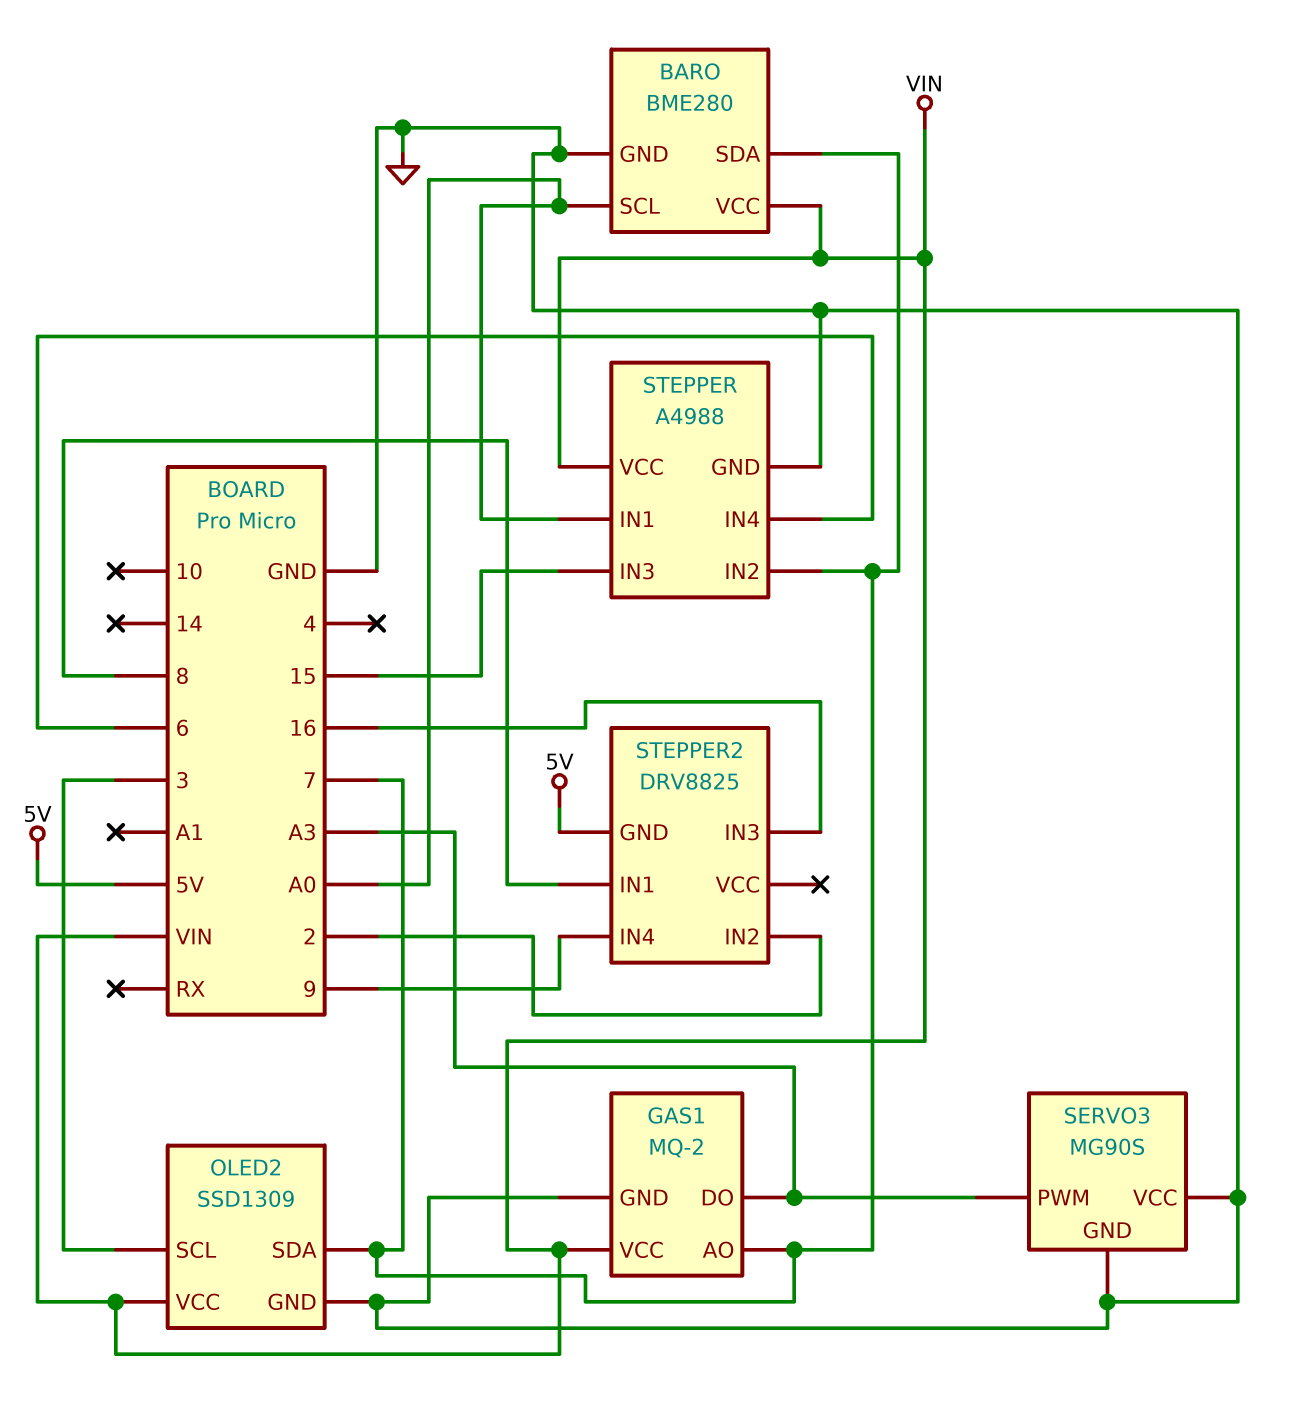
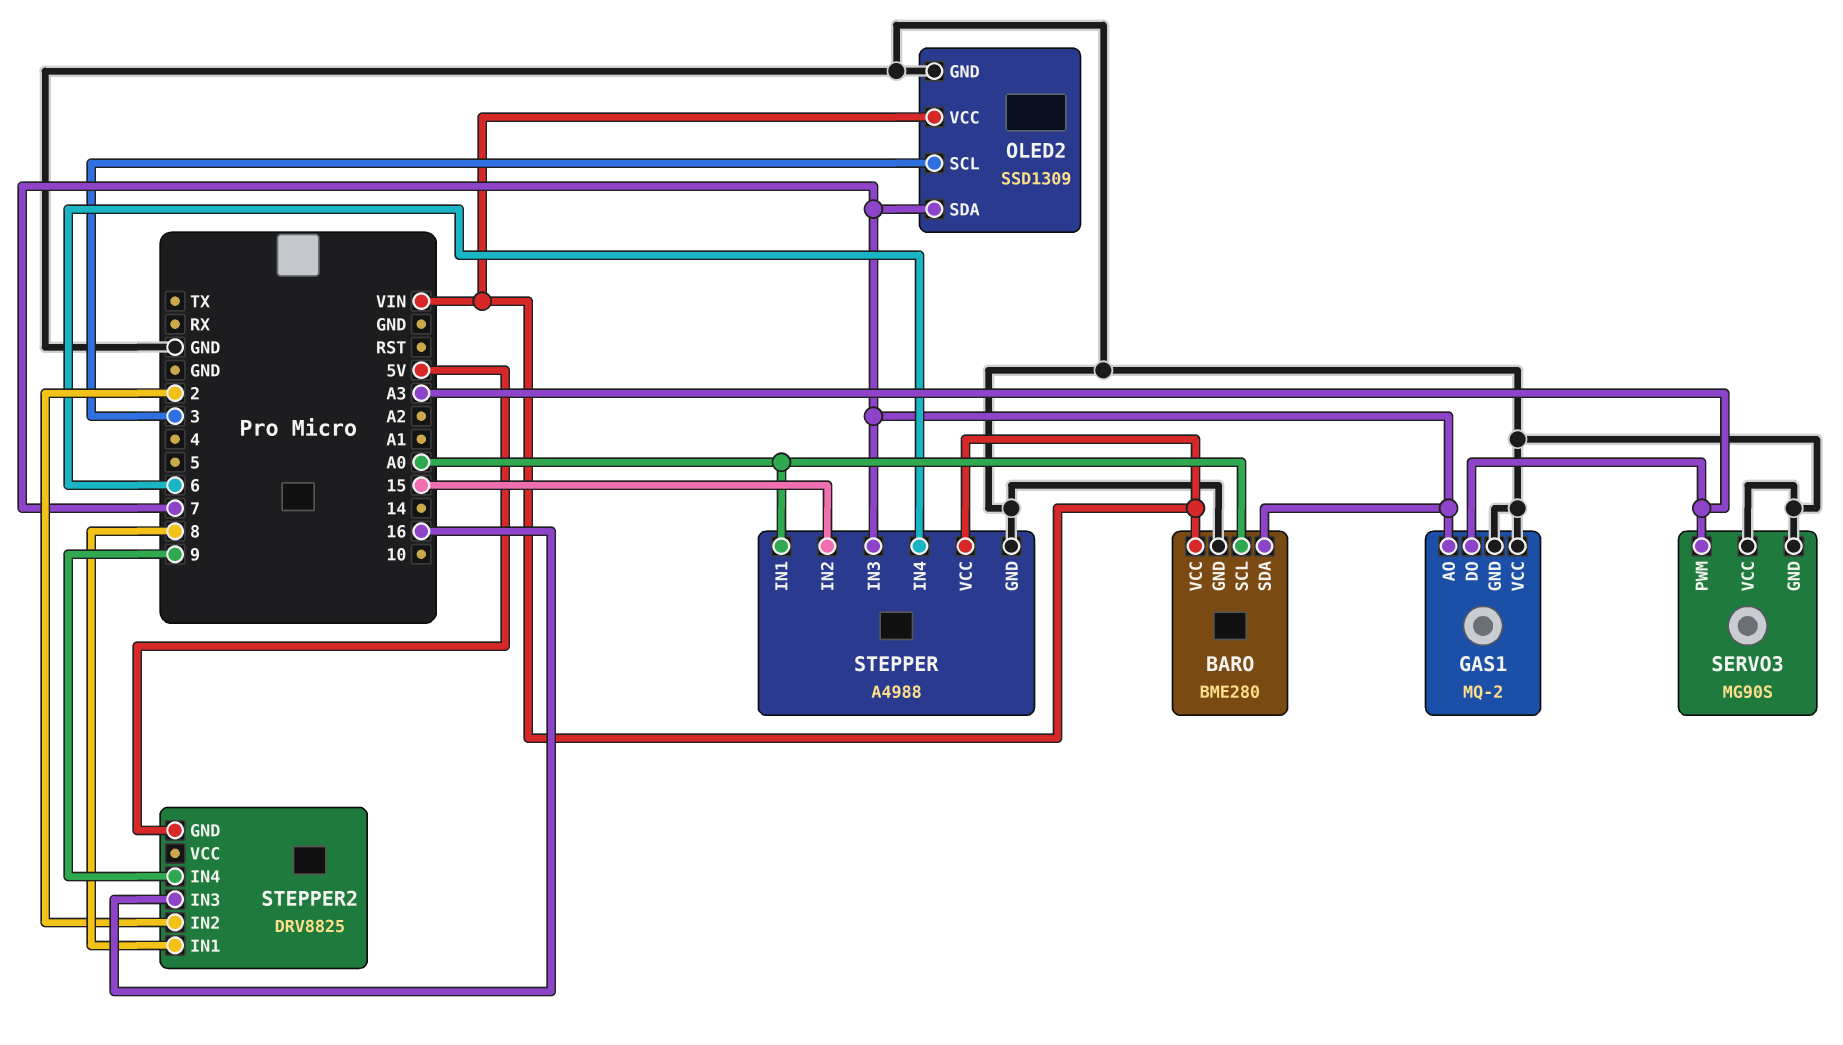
GAS1 pin VCC: VIN -> GND
STEPPER pin IN2: 7 -> 15
STEPPER pin IN3: 15 -> 7

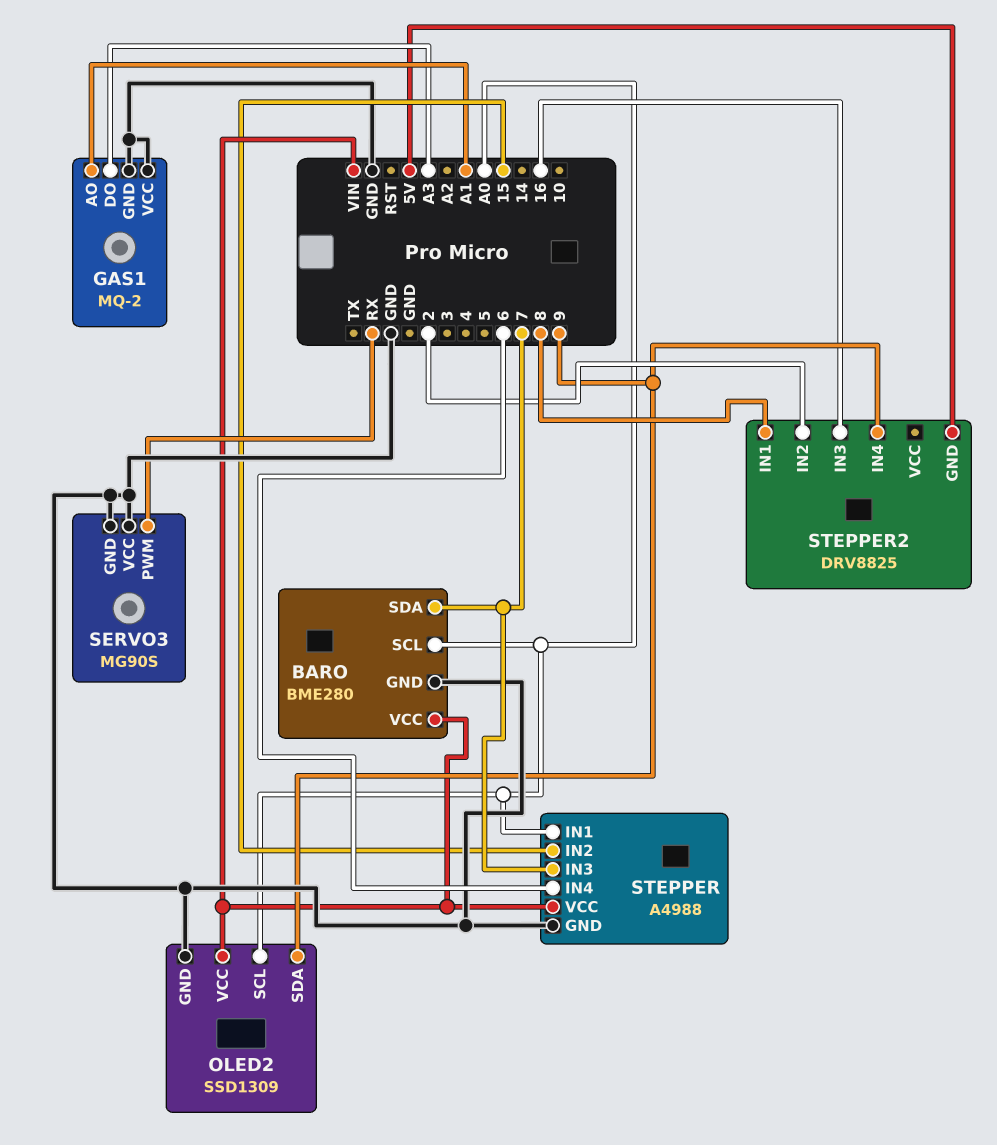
GAS1 pin AO: 7 -> A1
OLED2 pin SCL: 3 -> A0
OLED2 pin SDA: 7 -> 9
SERVO3 pin PWM: A3 -> RX

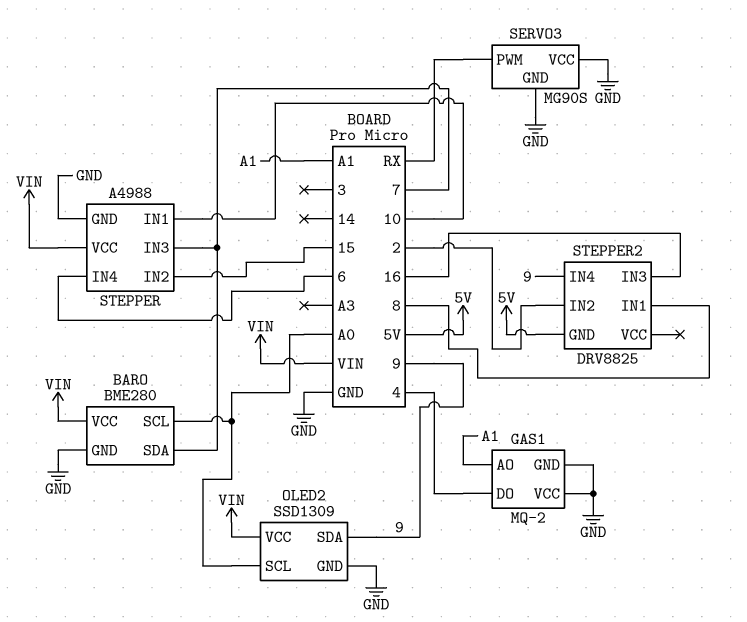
GAS1 pin DO: A3 -> 4
STEPPER pin IN1: A0 -> 10

